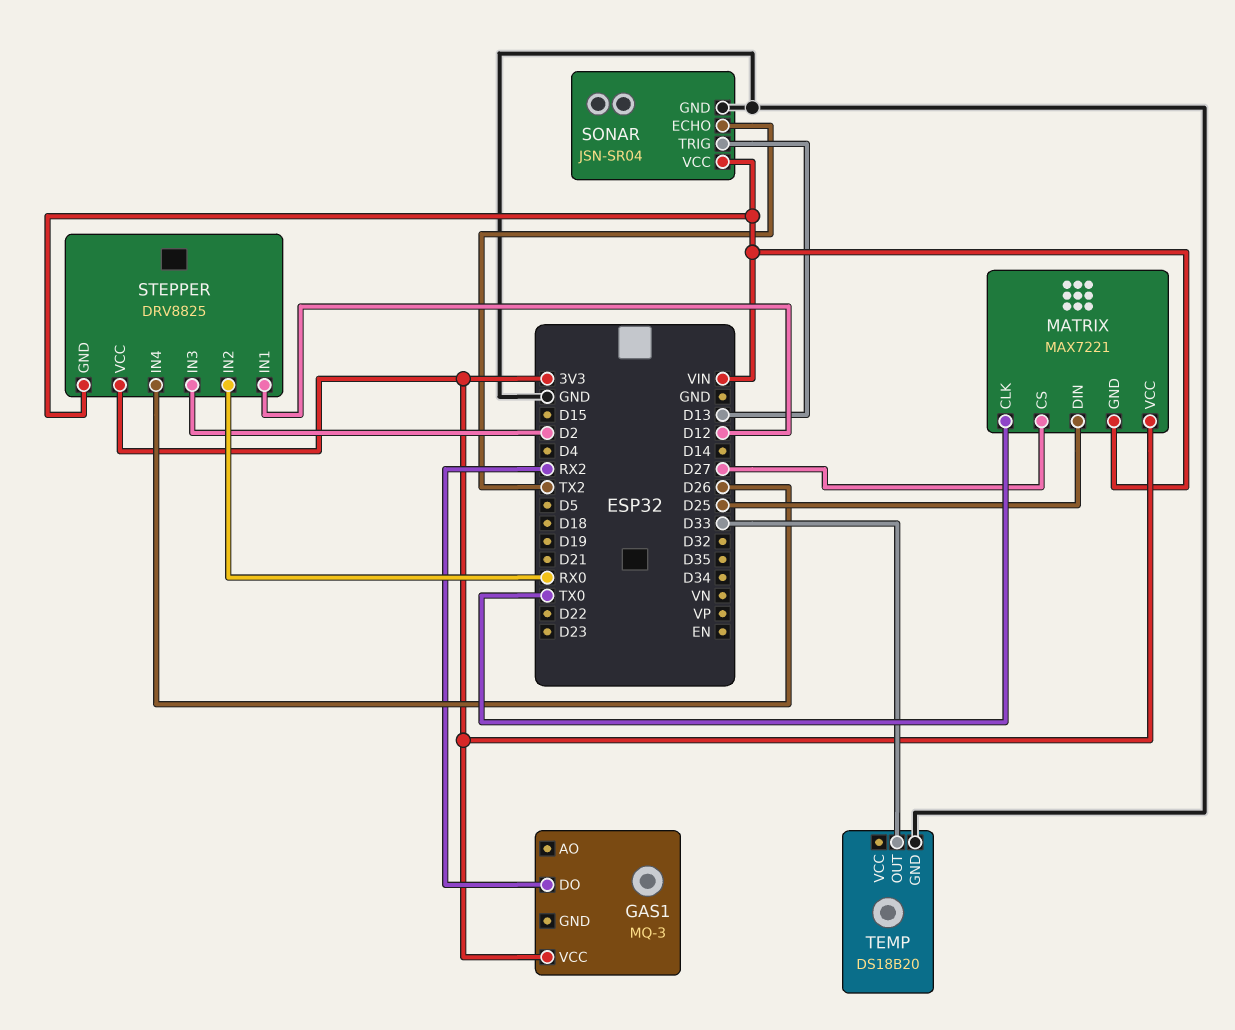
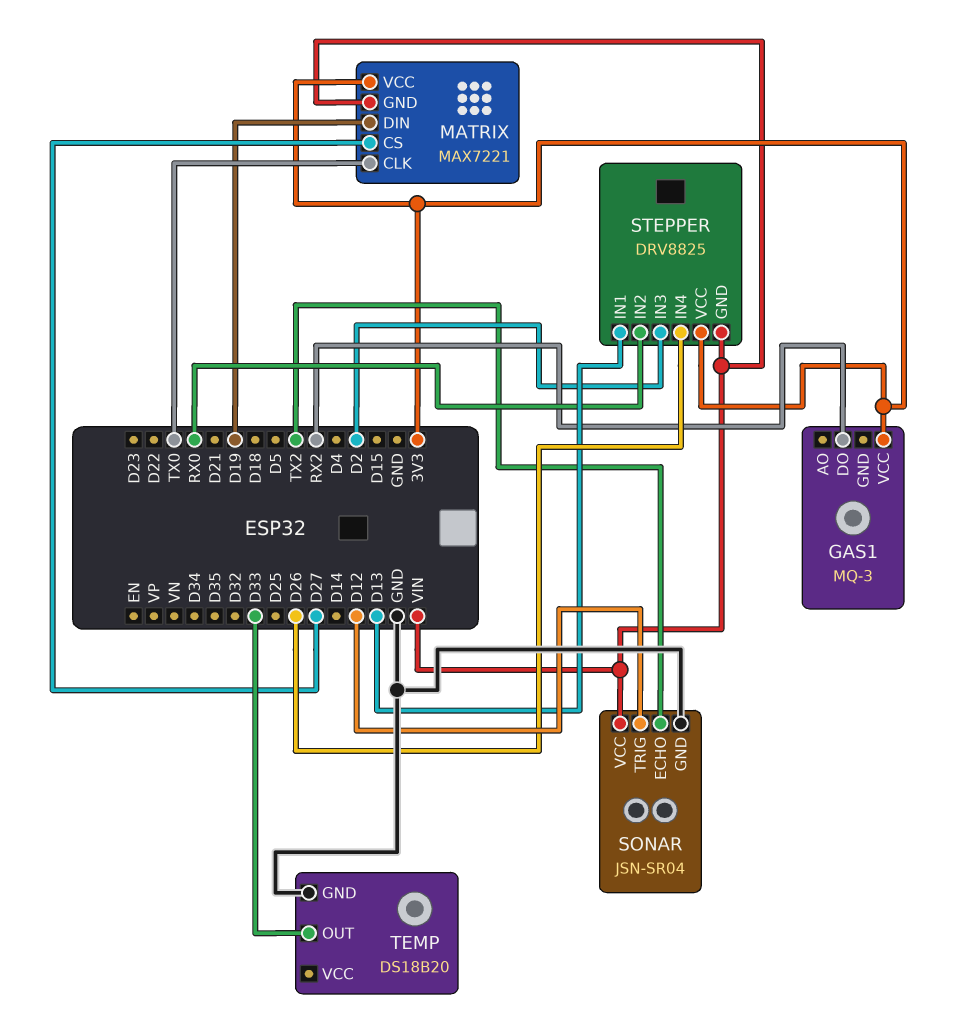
MATRIX pin DIN: D25 -> D19
SONAR pin TRIG: D13 -> D12
STEPPER pin IN1: D12 -> D13

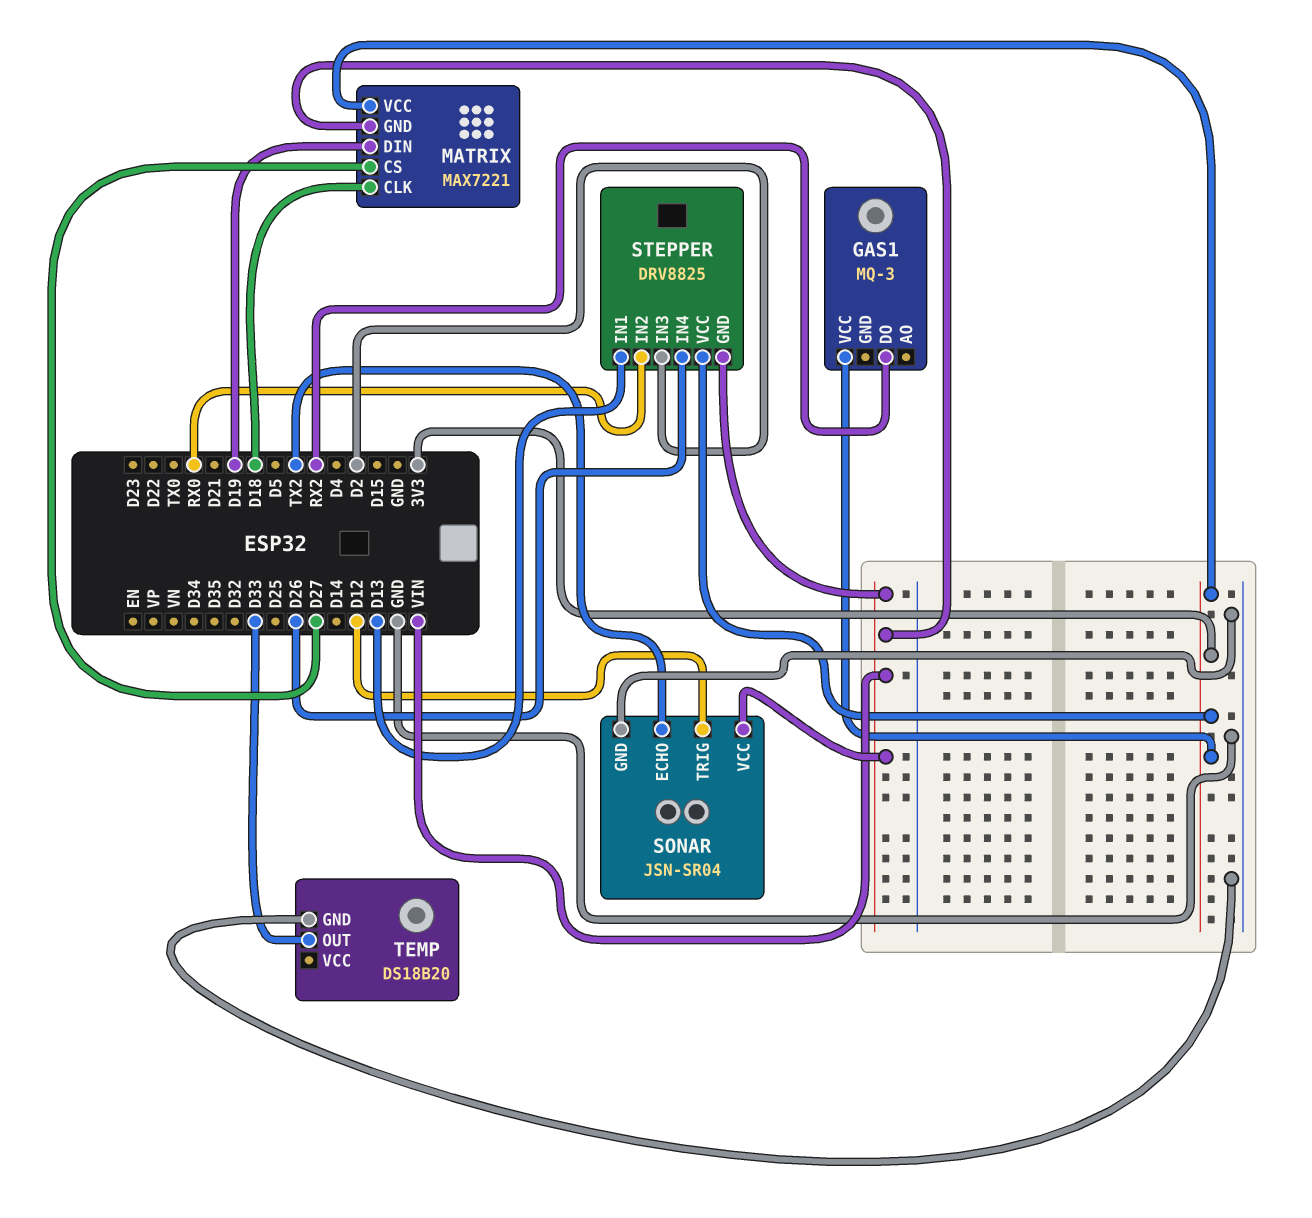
MATRIX pin CLK: TX0 -> D18

